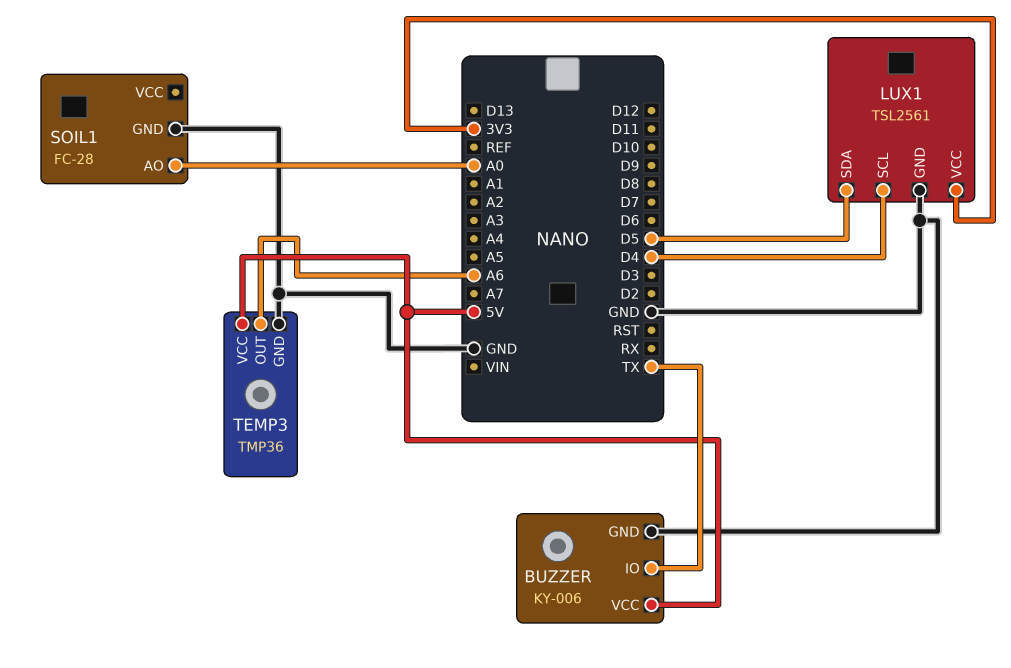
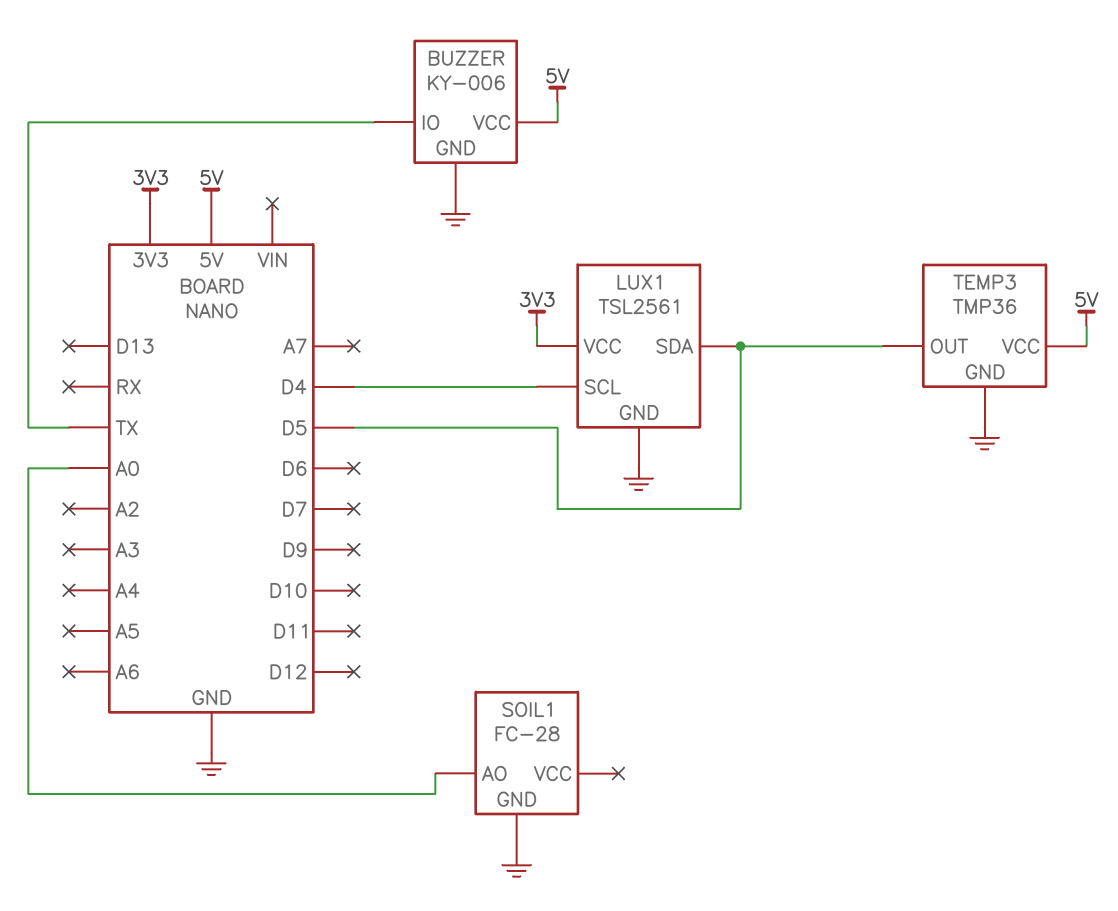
TEMP3 pin OUT: A6 -> D5

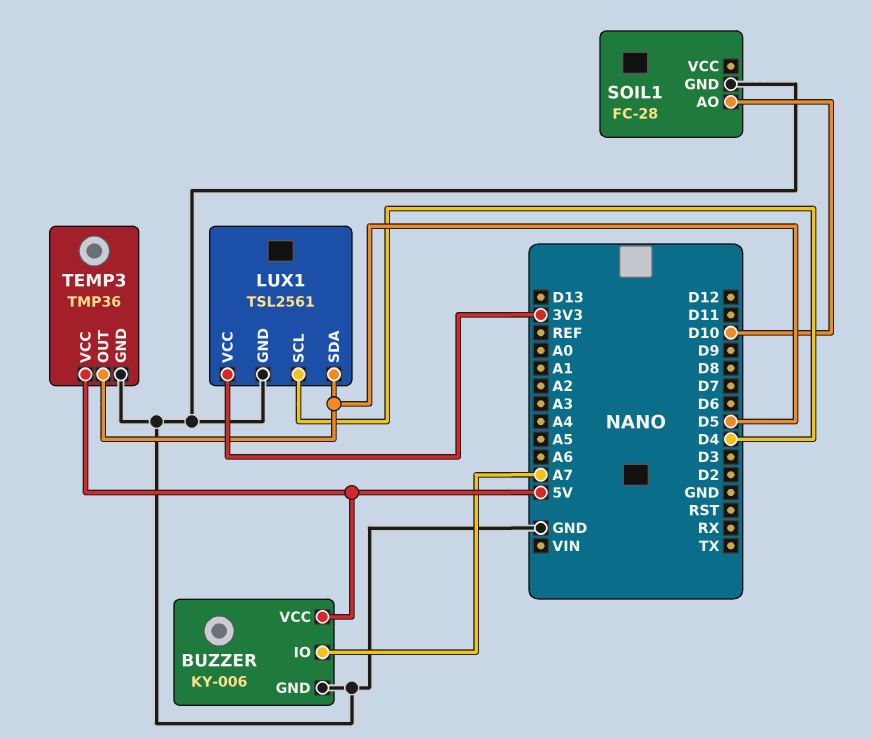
BUZZER pin IO: TX -> A7
SOIL1 pin AO: A0 -> D10

